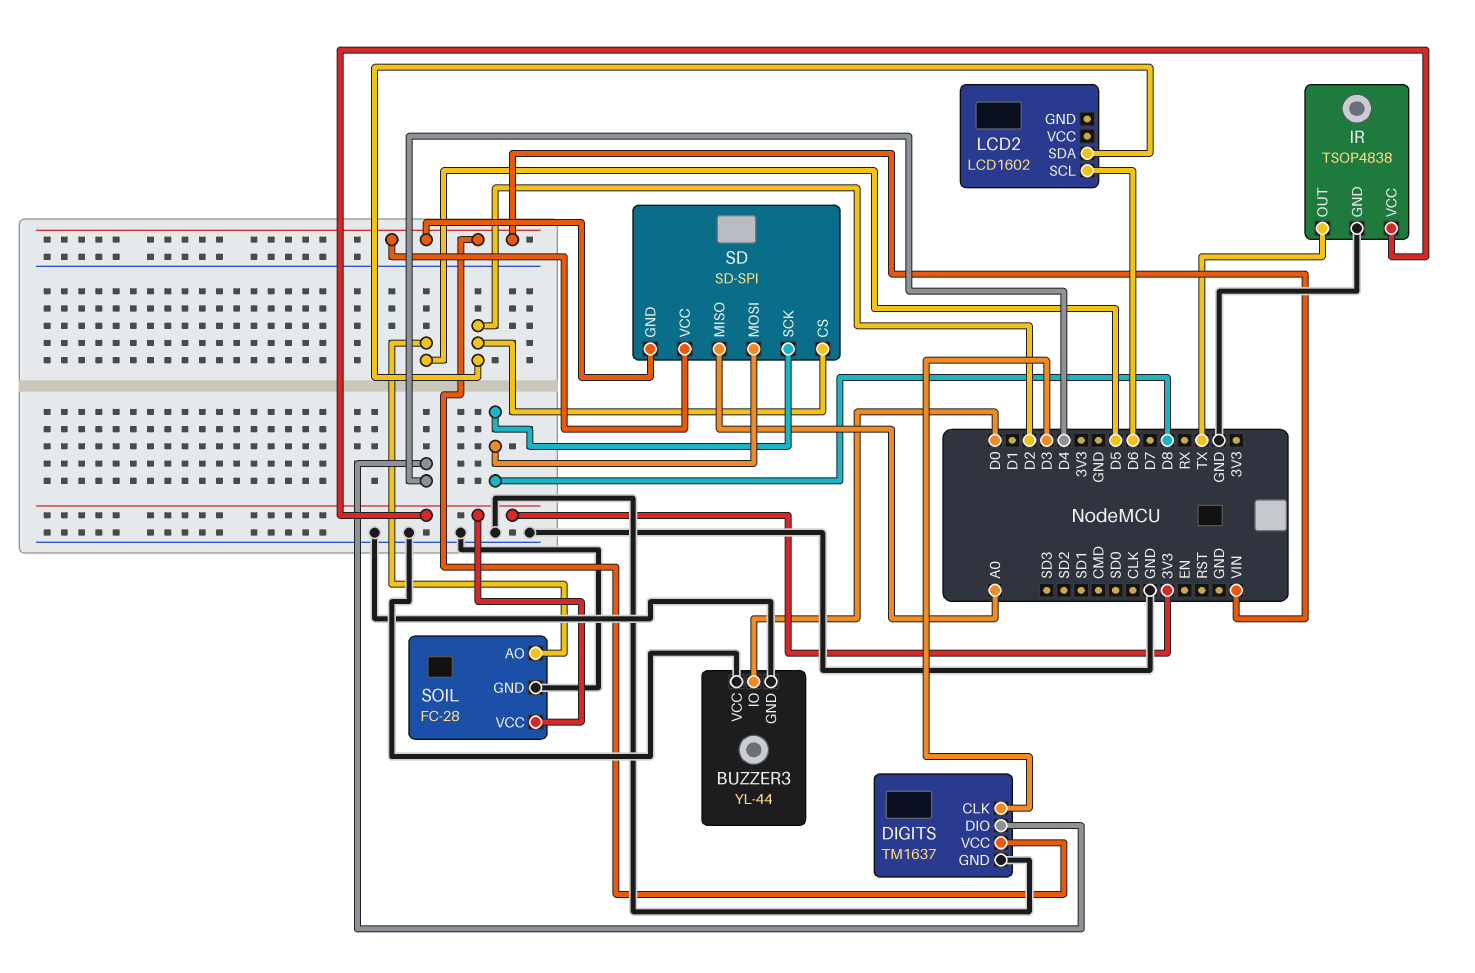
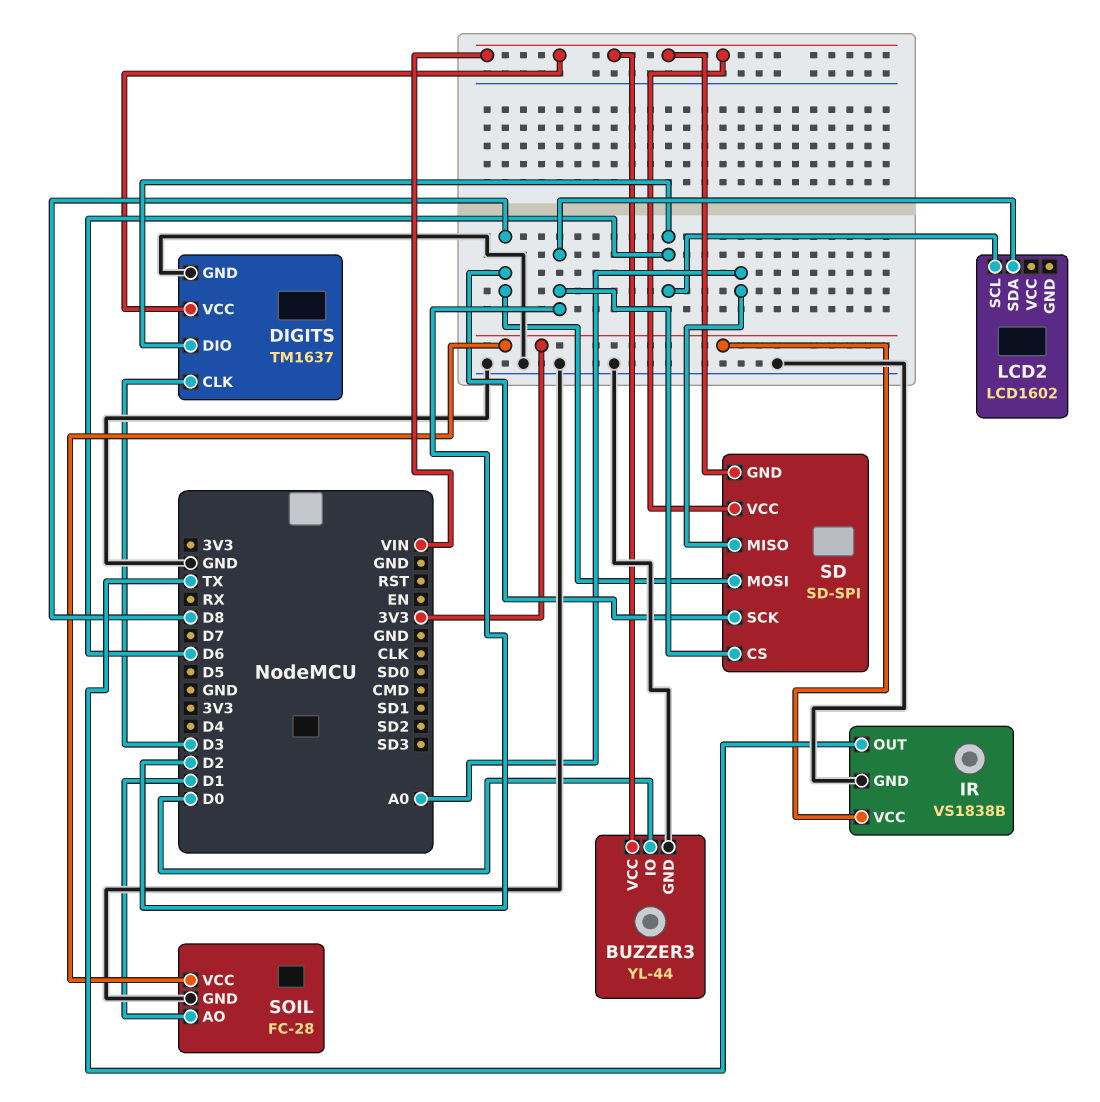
BUZZER3 pin VCC: GND -> VIN
DIGITS pin DIO: D4 -> D6
IR: TSOP4838 -> VS1838B
SOIL pin AO: D5 -> D1

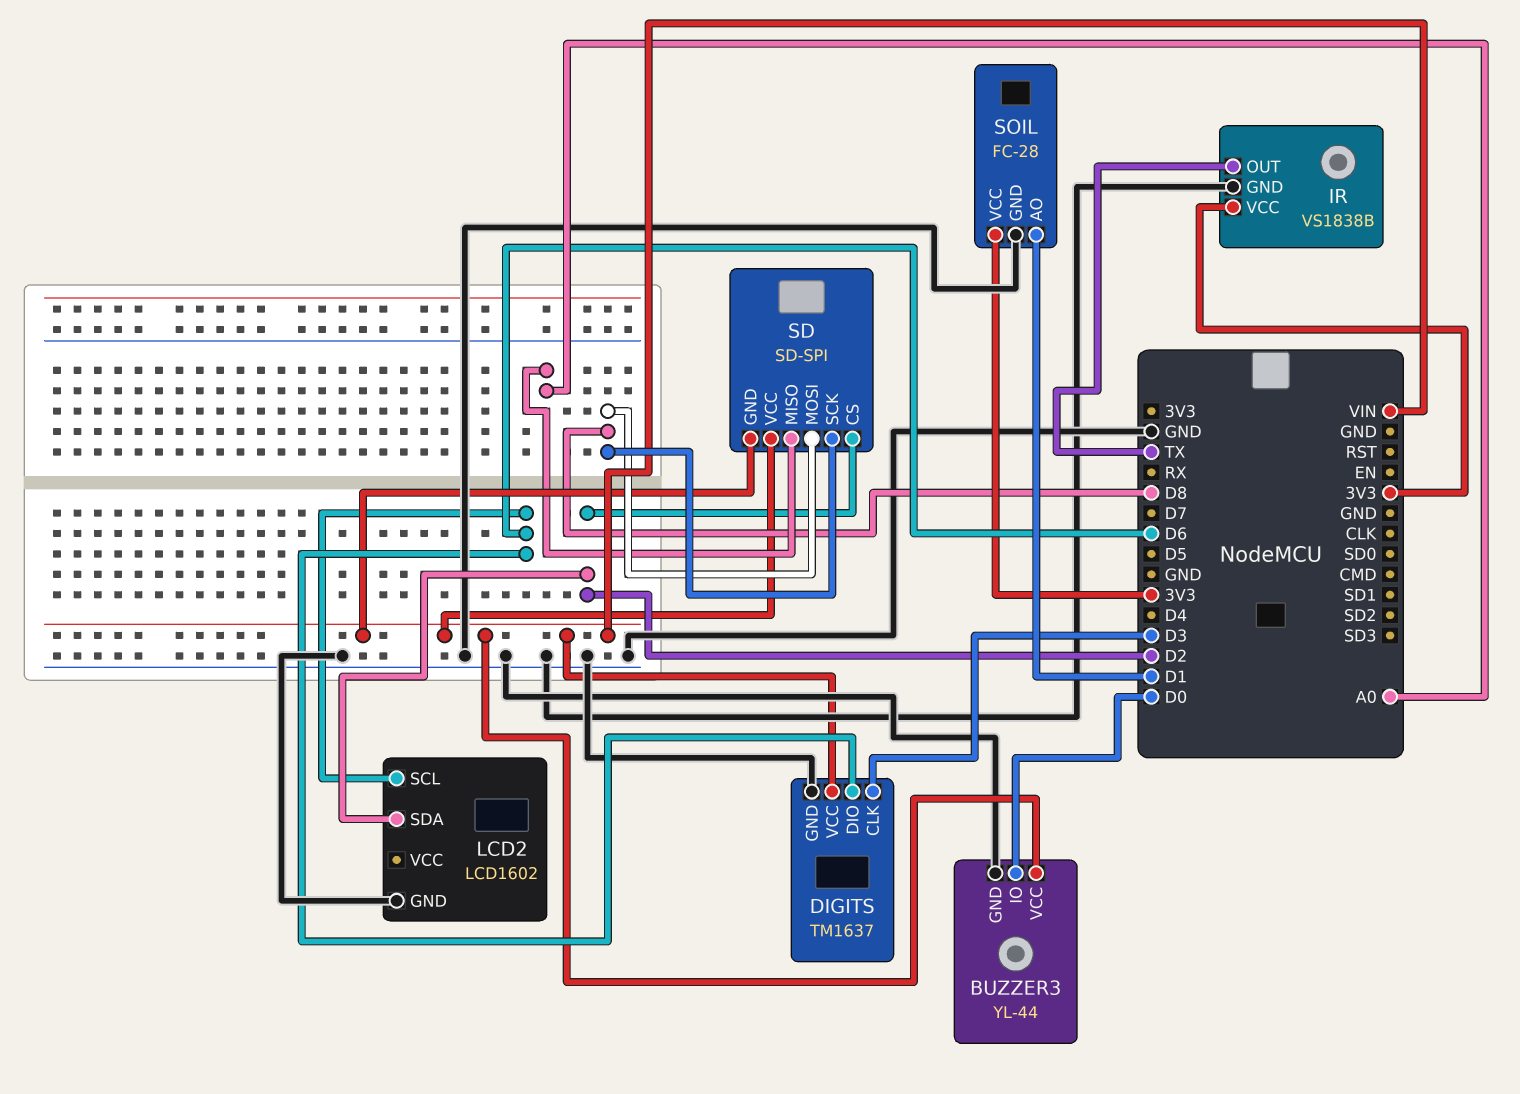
LCD2 pin GND: none -> GND

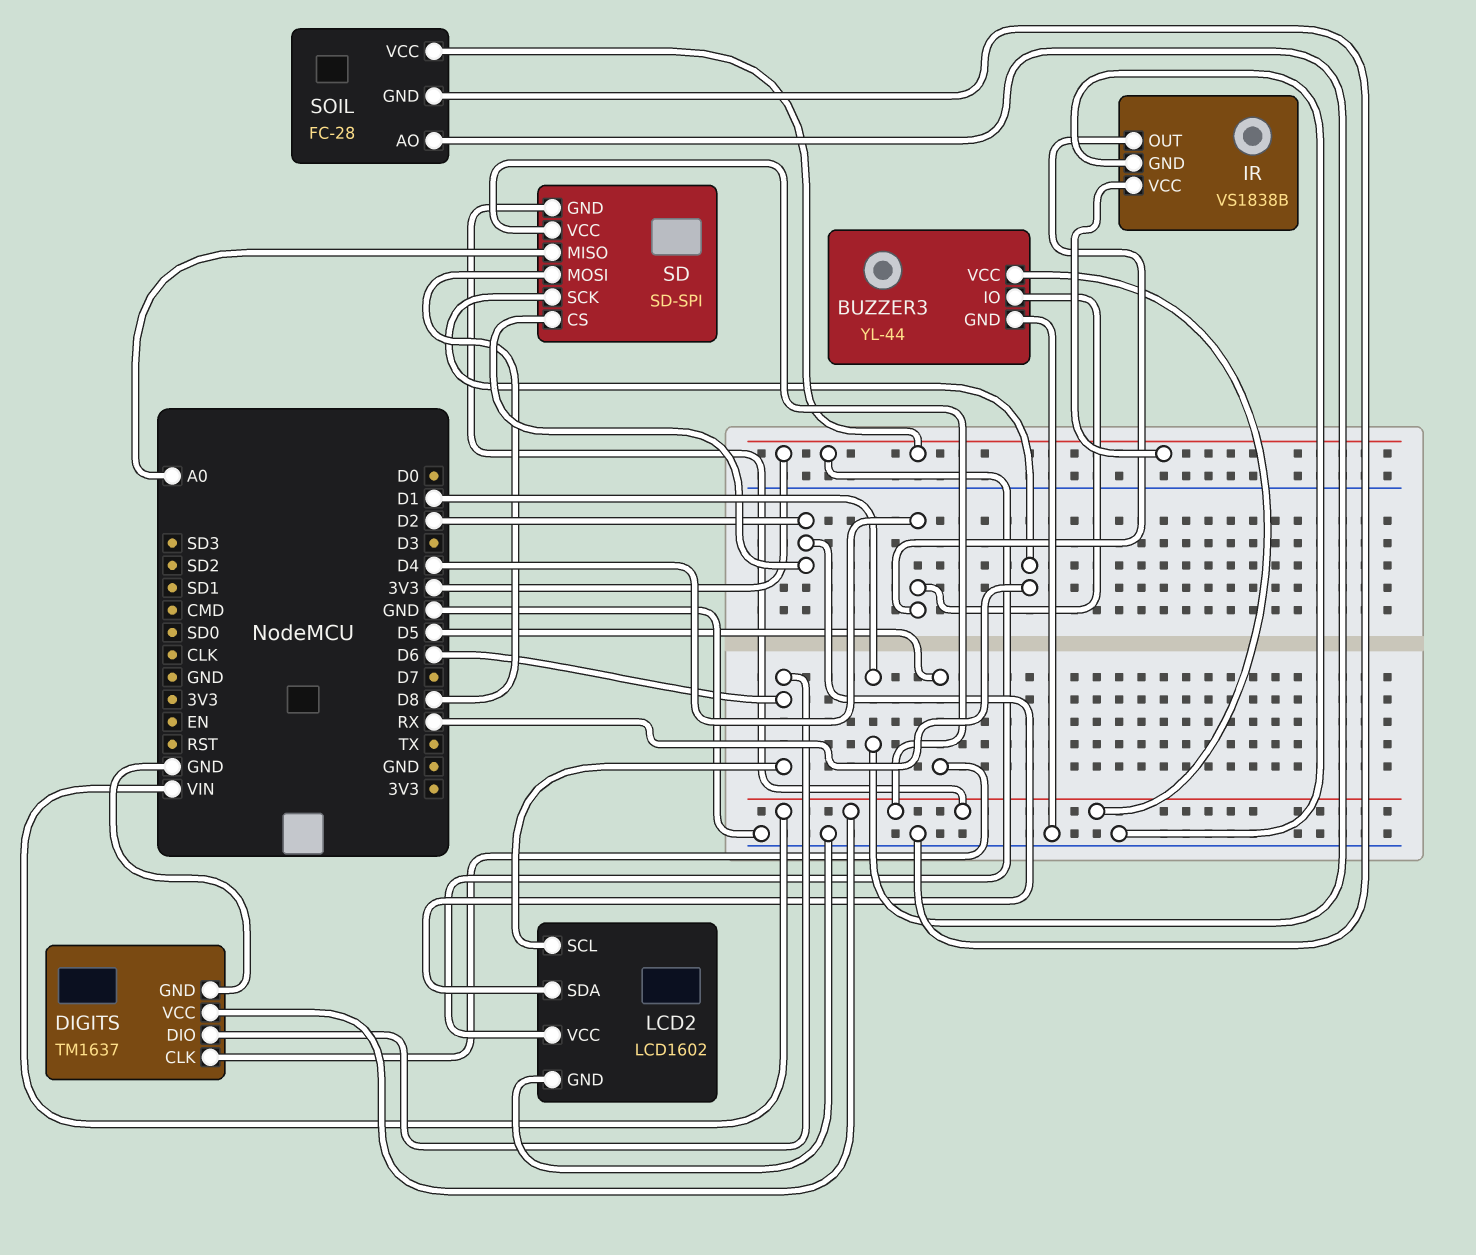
BUZZER3 pin IO: D0 -> D4
DIGITS pin CLK: D3 -> D5
IR pin OUT: TX -> D4
LCD2 pin VCC: none -> 3V3
SD pin SCK: D8 -> RX

